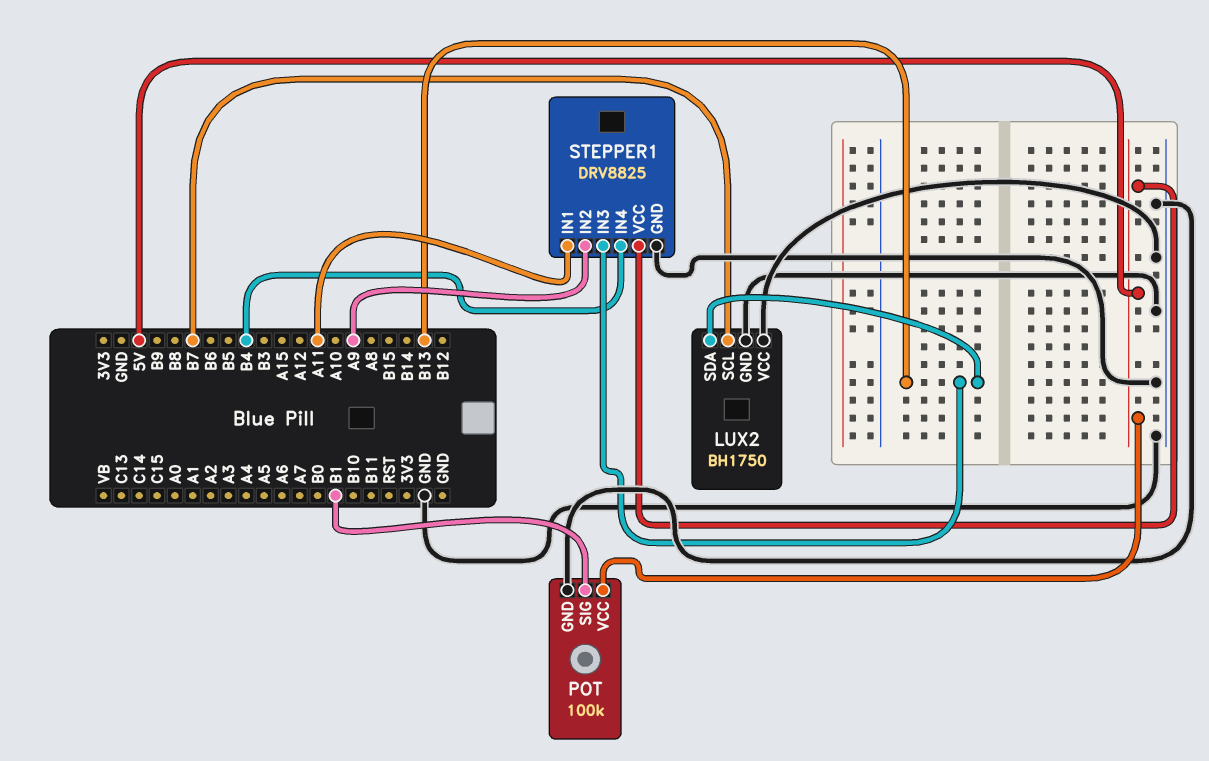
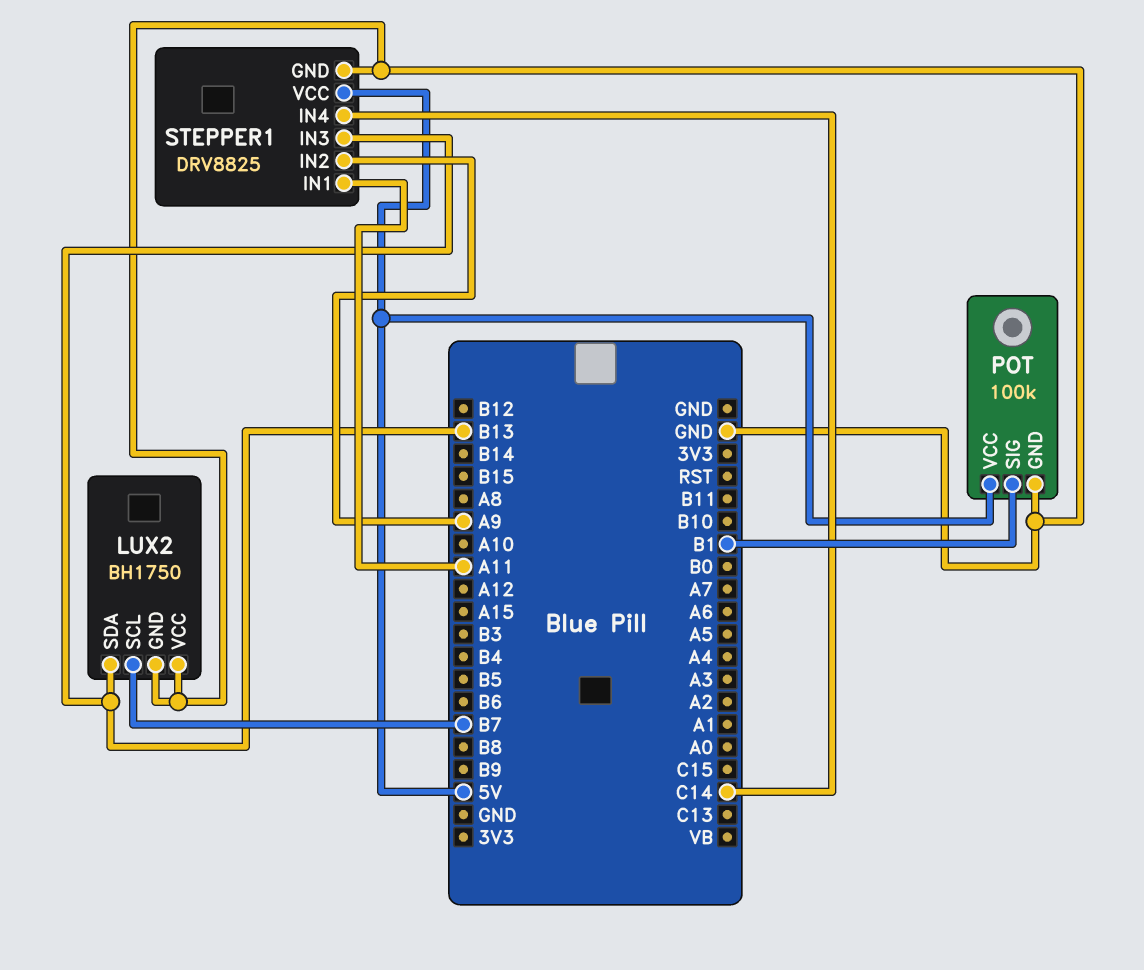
STEPPER1 pin IN4: B4 -> C14

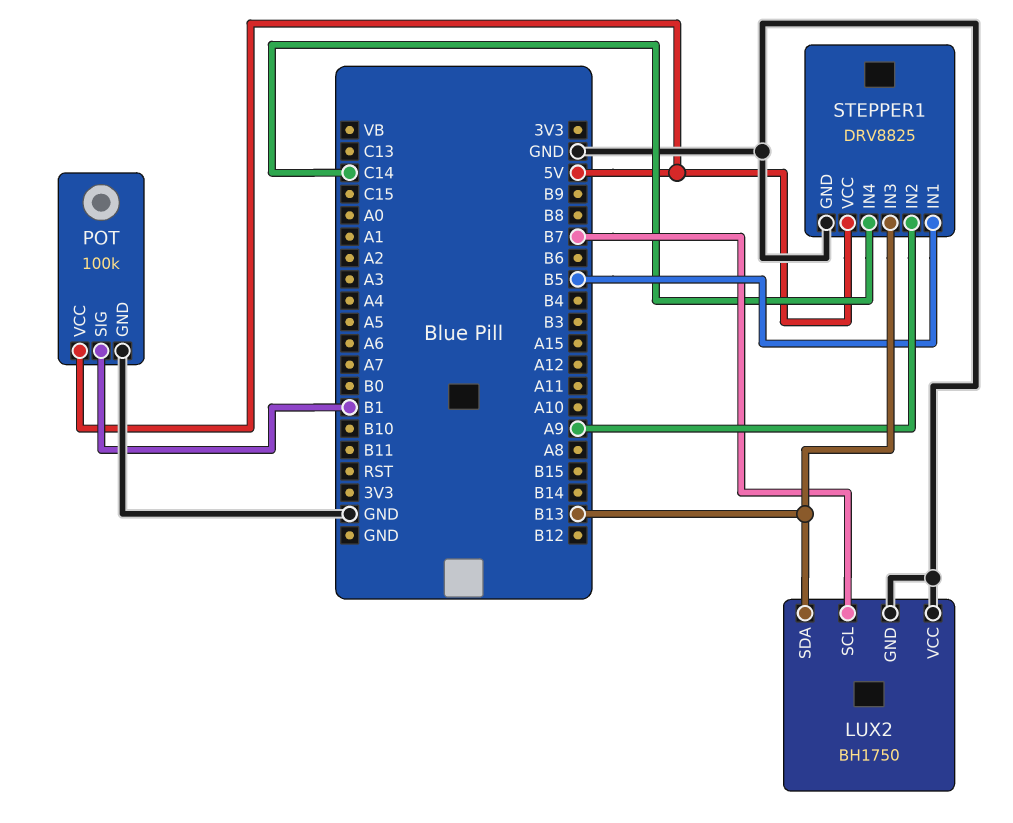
STEPPER1 pin IN1: A11 -> B5

